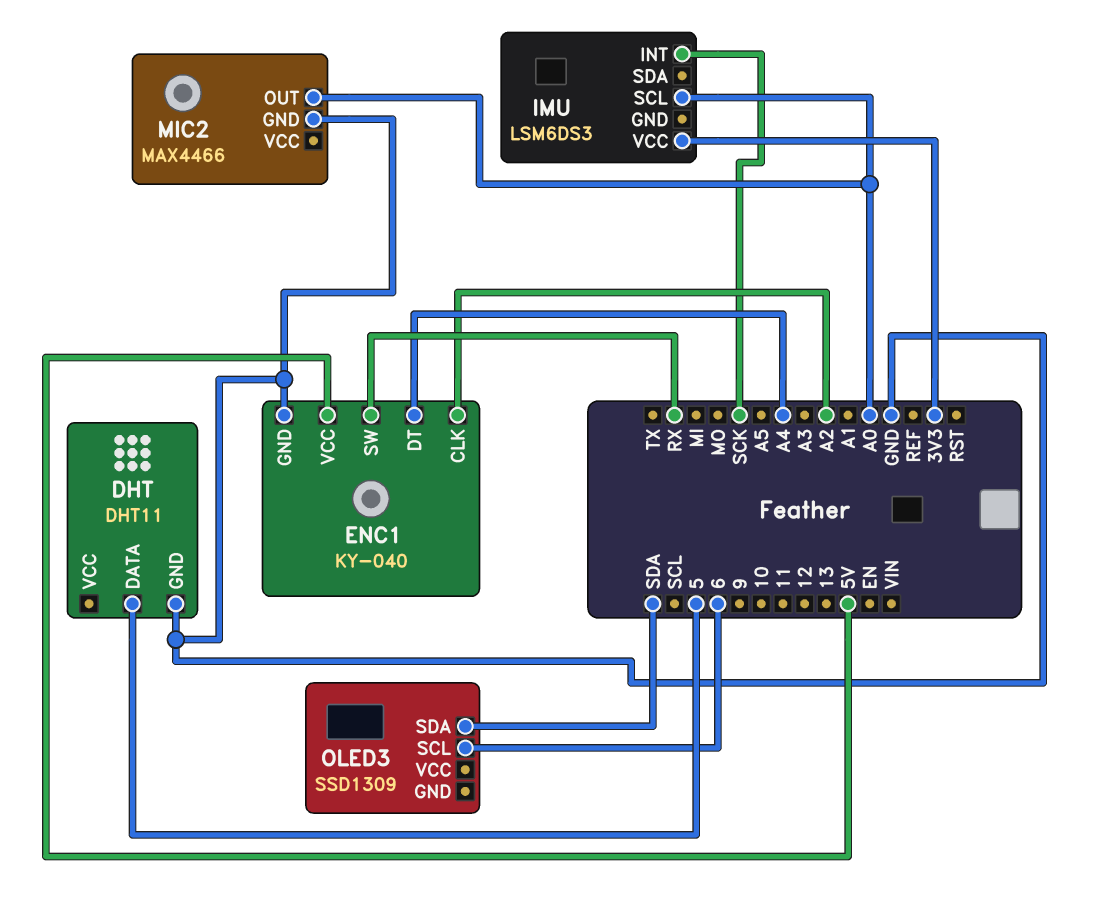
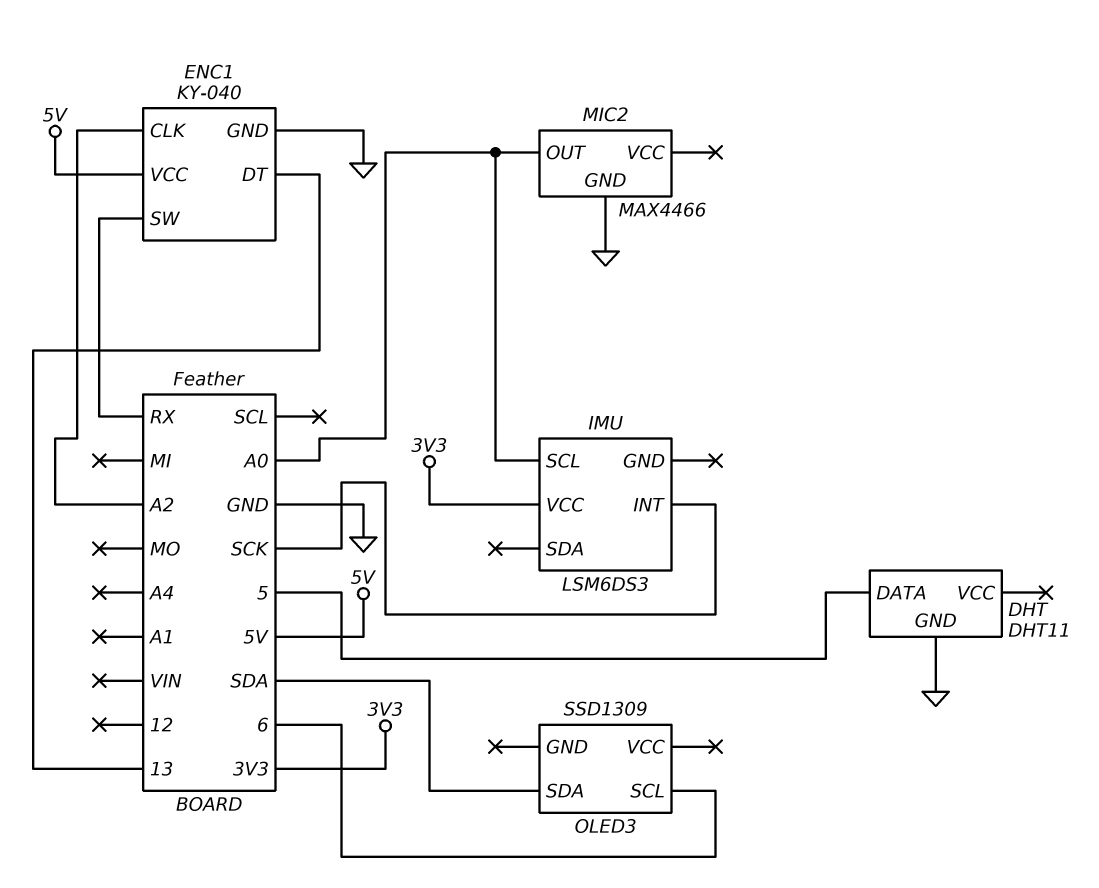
ENC1 pin DT: A4 -> 13

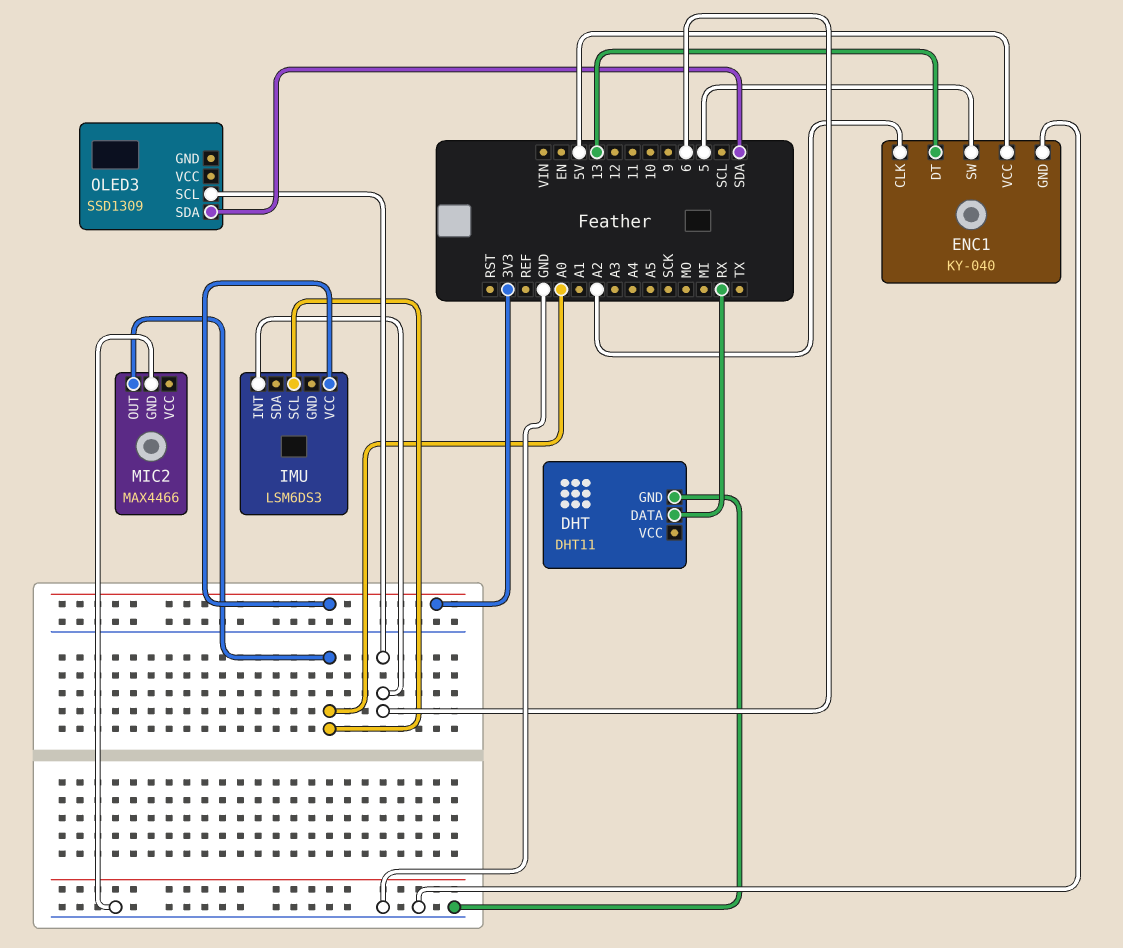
DHT pin DATA: 5 -> RX
ENC1 pin SW: RX -> 5
IMU pin INT: SCK -> 6

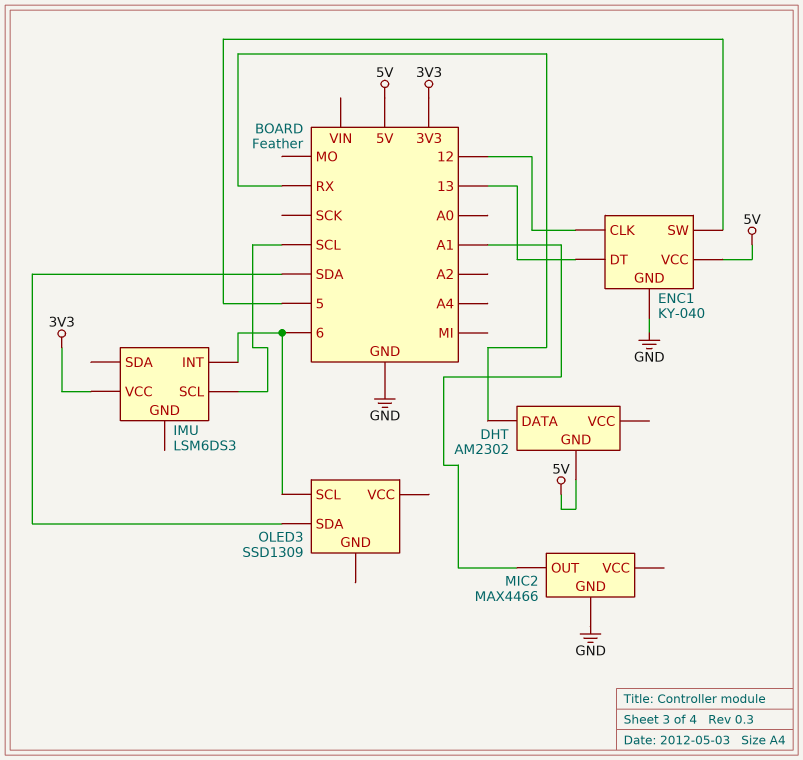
DHT: DHT11 -> AM2302
DHT pin GND: GND -> 5V
ENC1 pin CLK: A2 -> 12
IMU pin SCL: A0 -> SCL
MIC2 pin OUT: A0 -> A1

